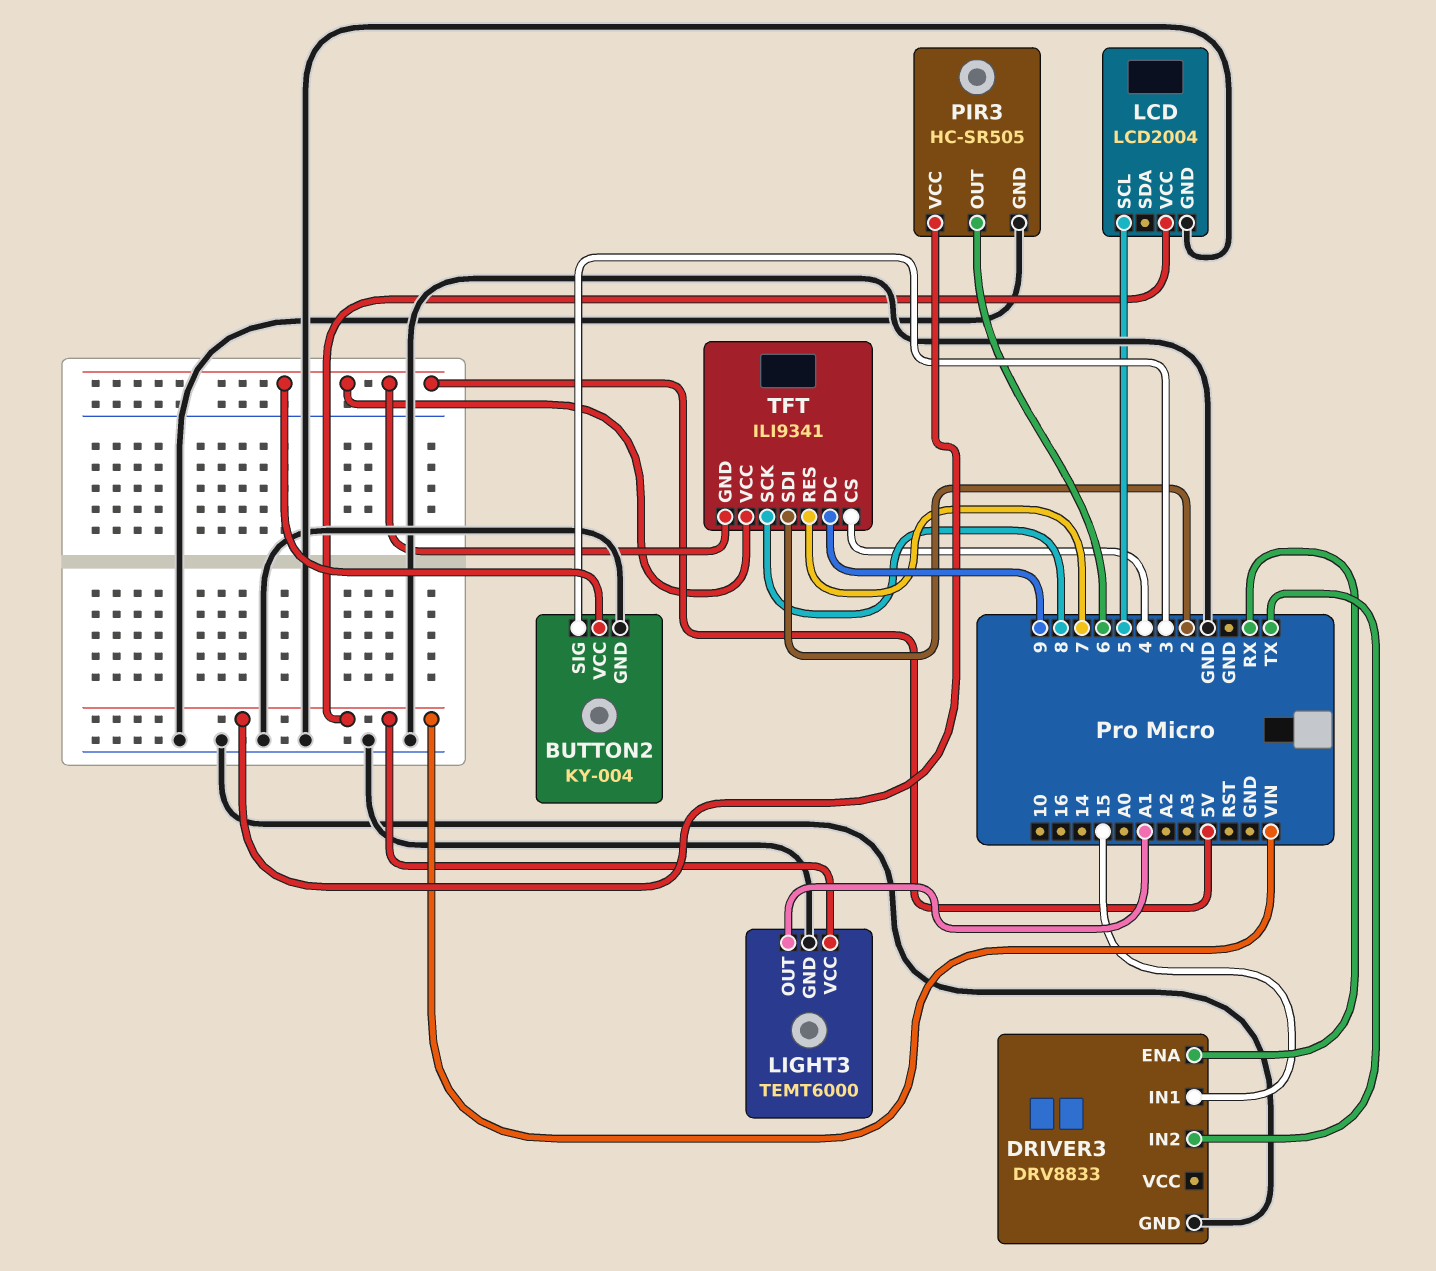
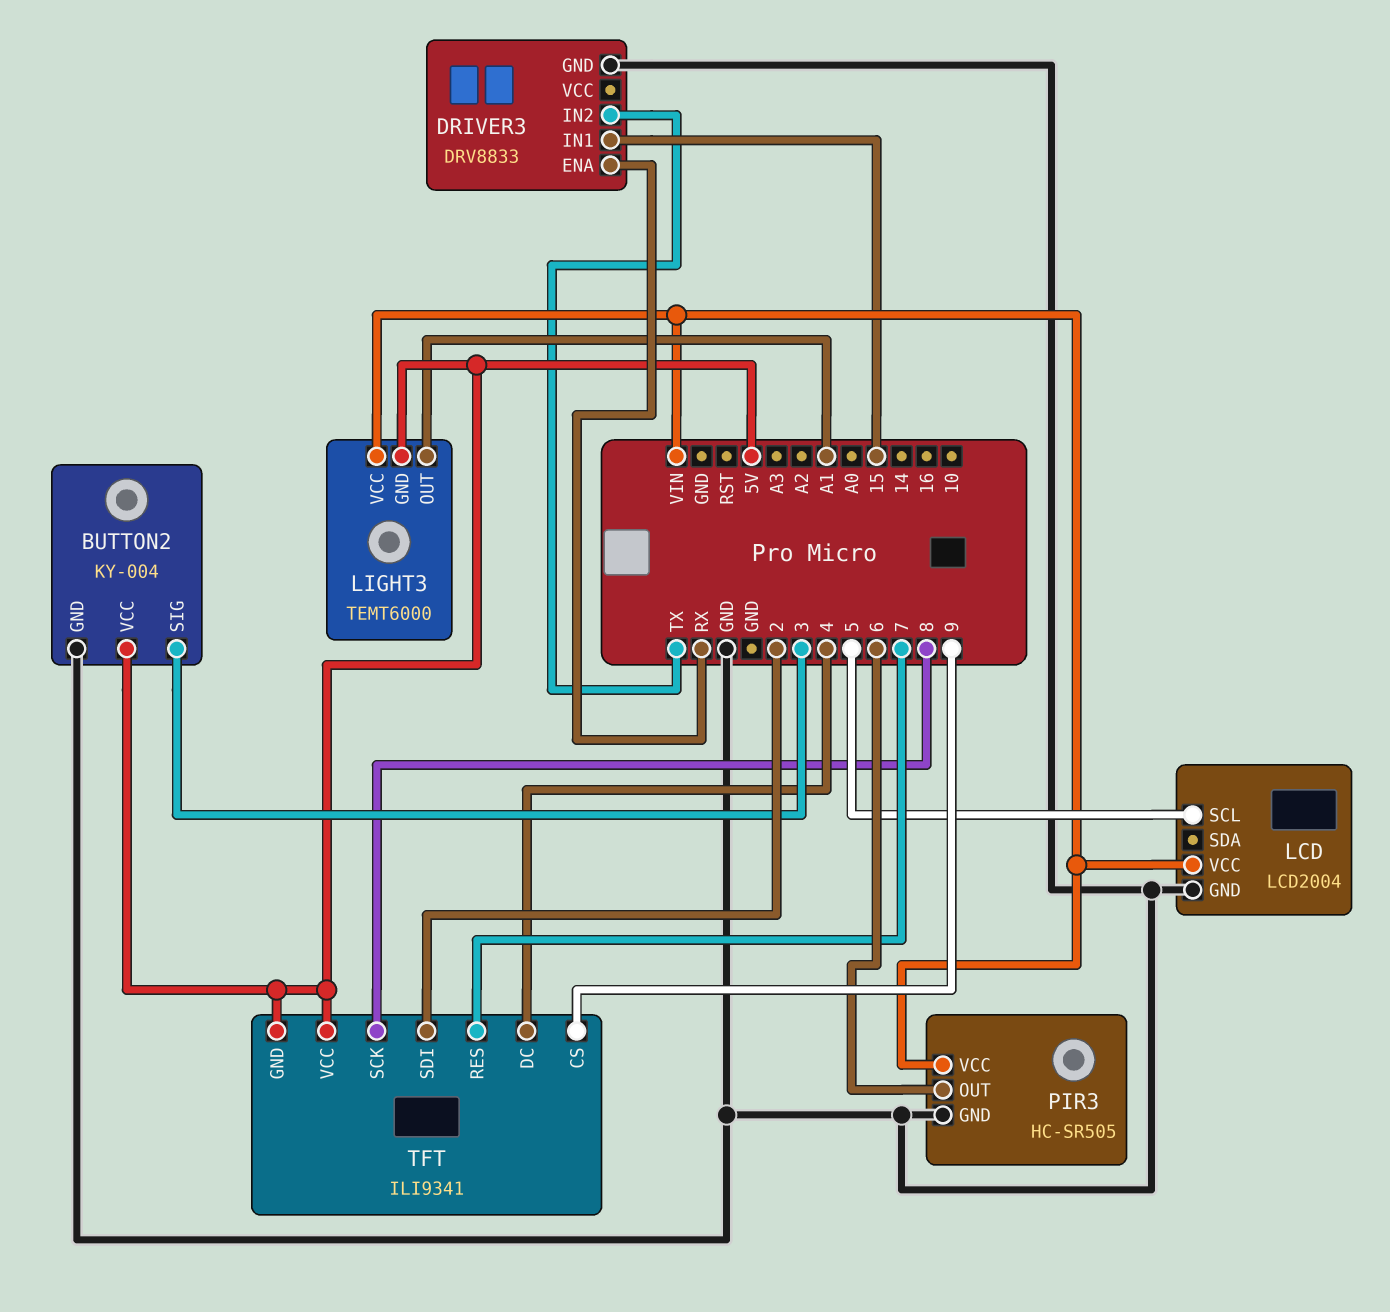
LIGHT3 pin GND: GND -> 5V
TFT pin CS: 4 -> 9
TFT pin DC: 9 -> 4

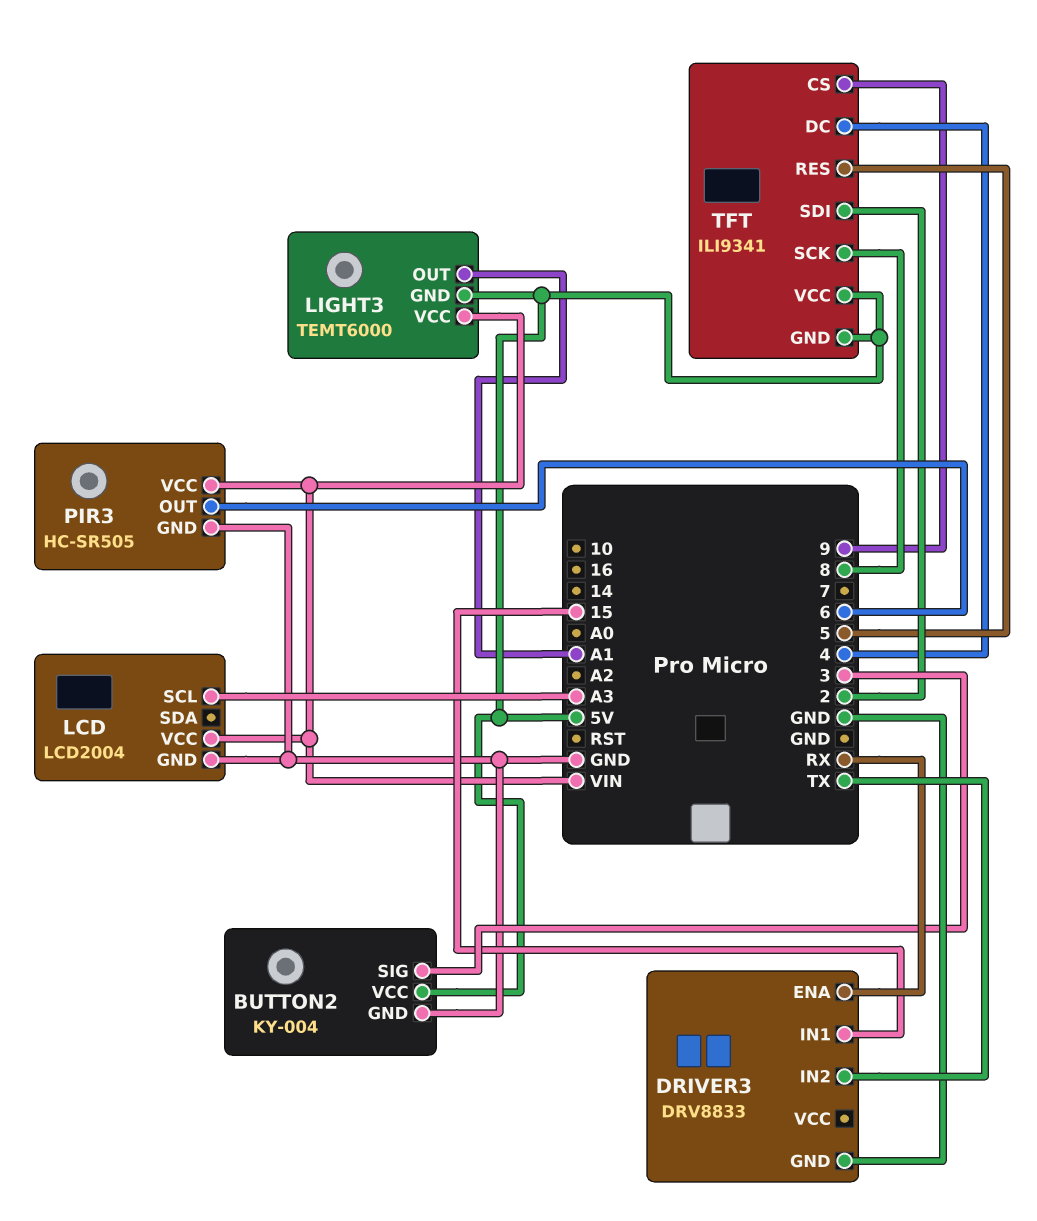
LCD pin SCL: 5 -> A3
TFT pin RES: 7 -> 5

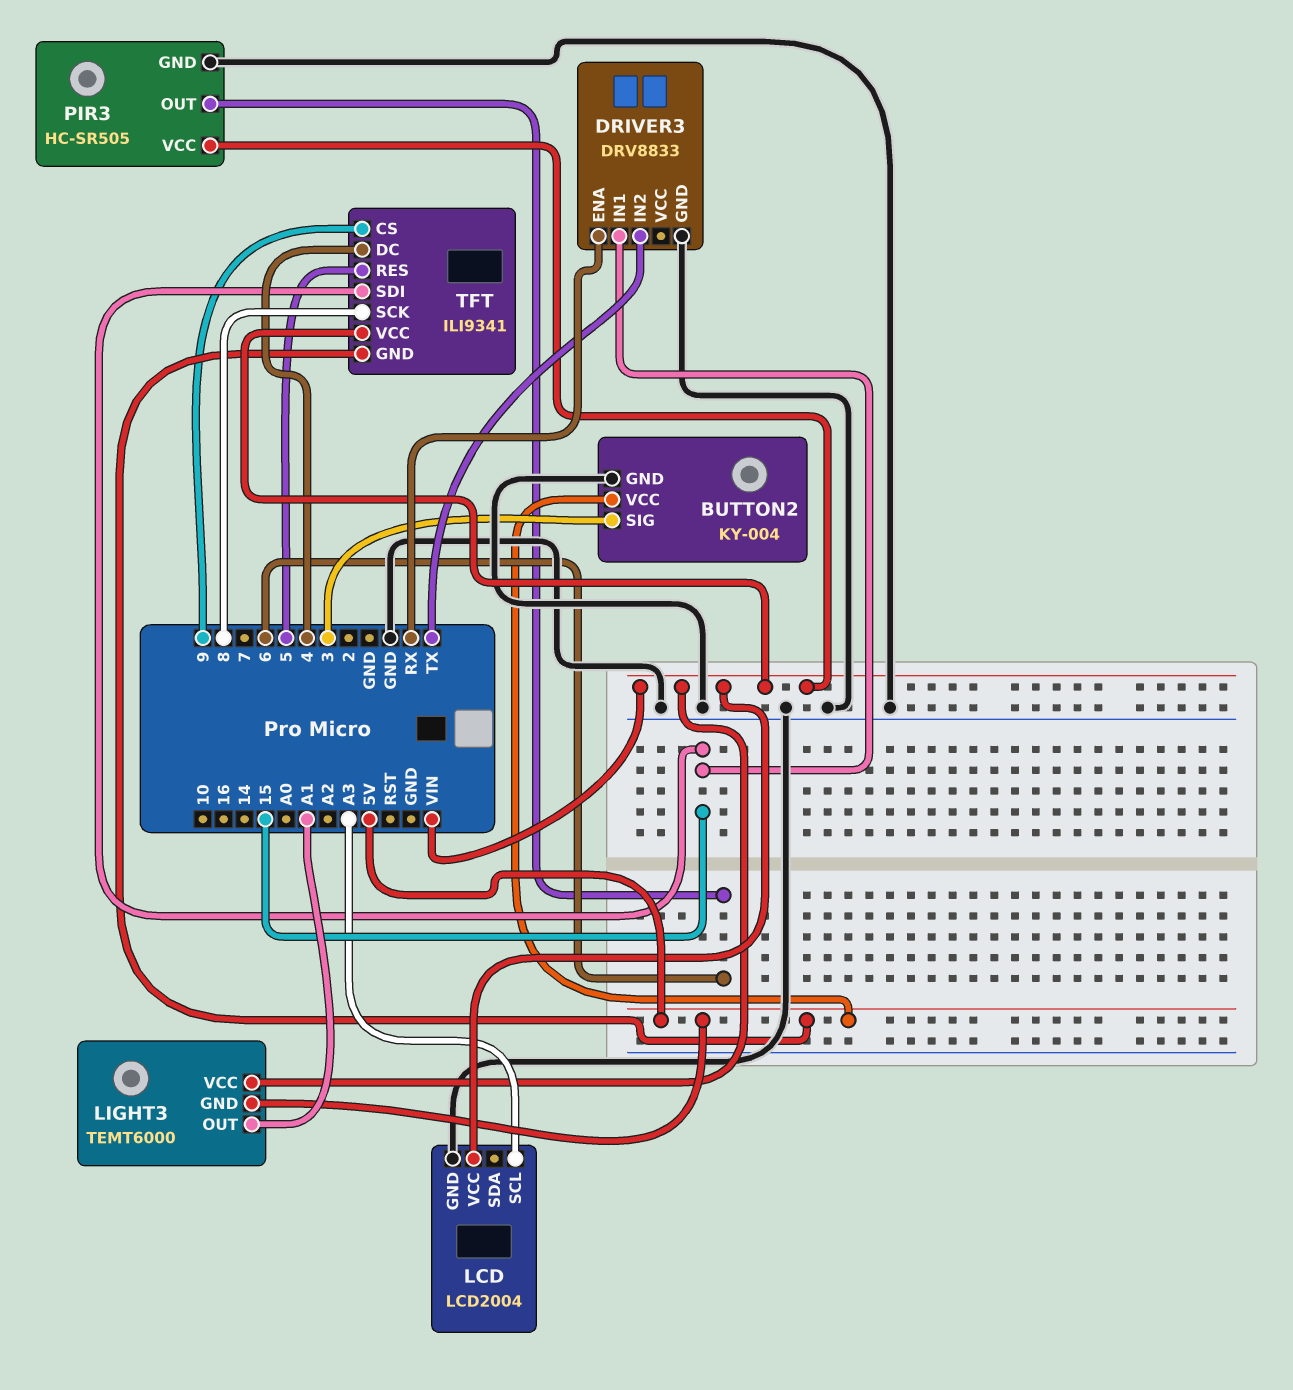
TFT pin SDI: 2 -> 15
TFT pin VCC: 5V -> VIN

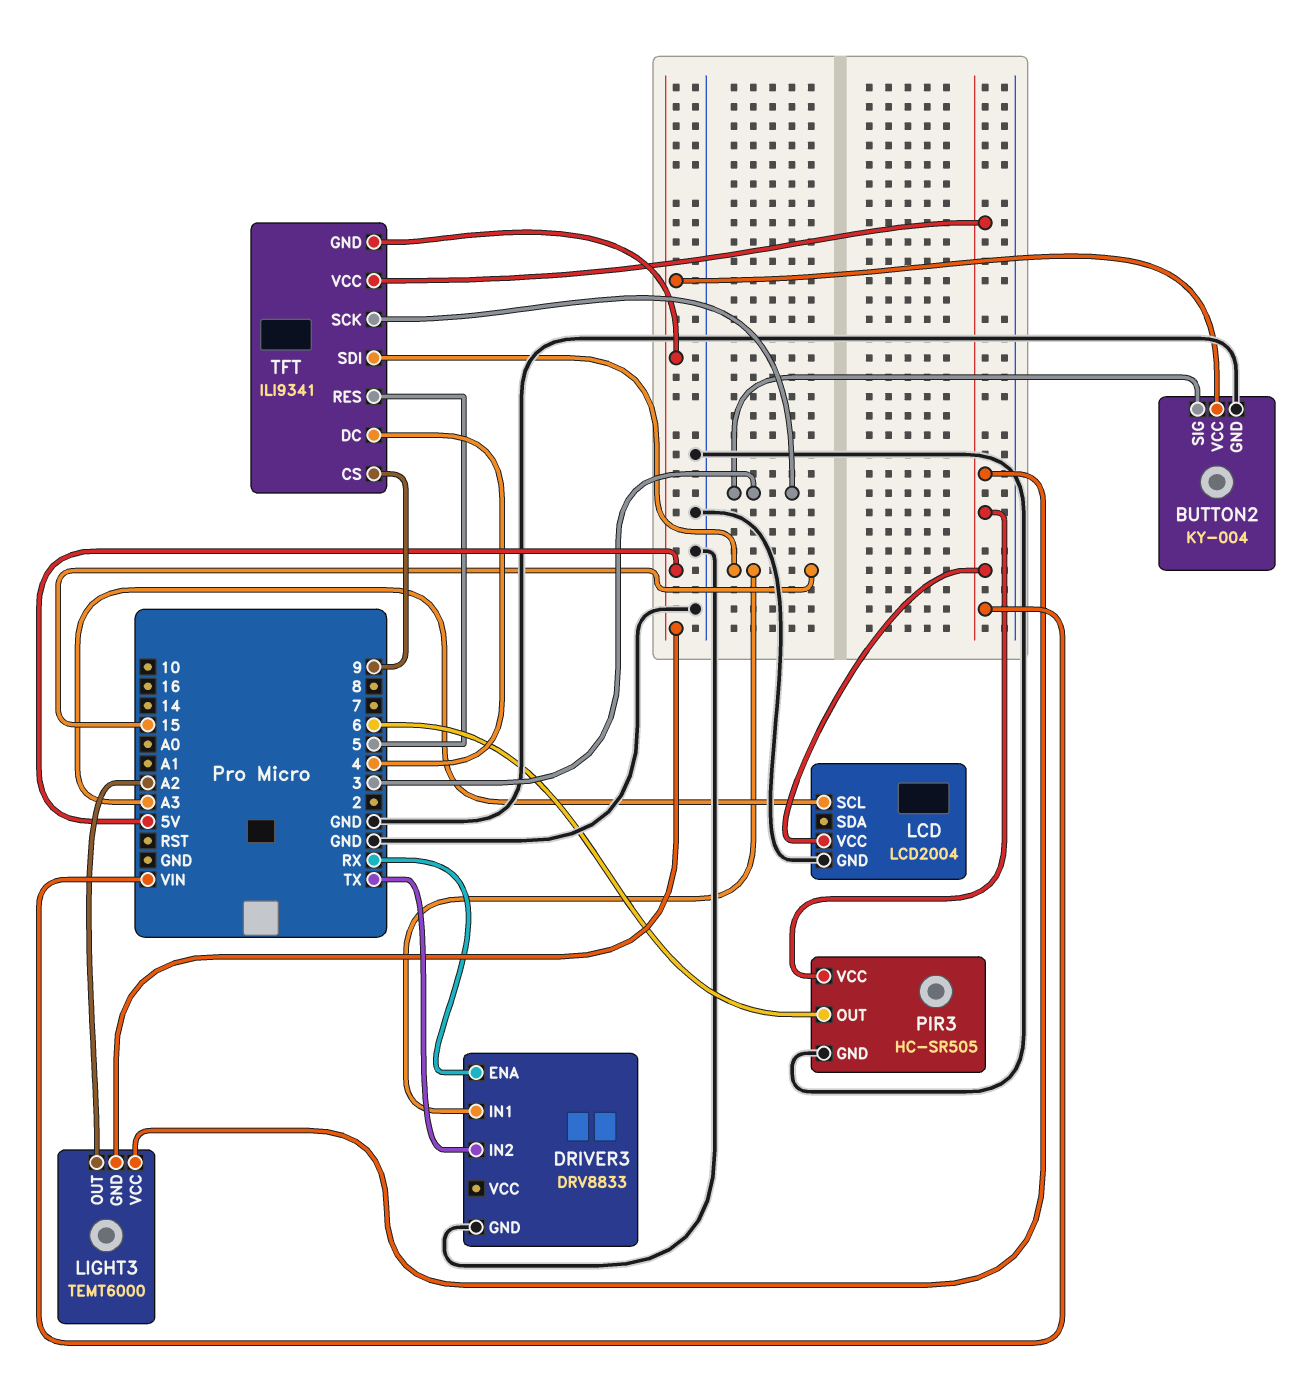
LIGHT3 pin OUT: A1 -> A2
TFT pin SCK: 8 -> 3

